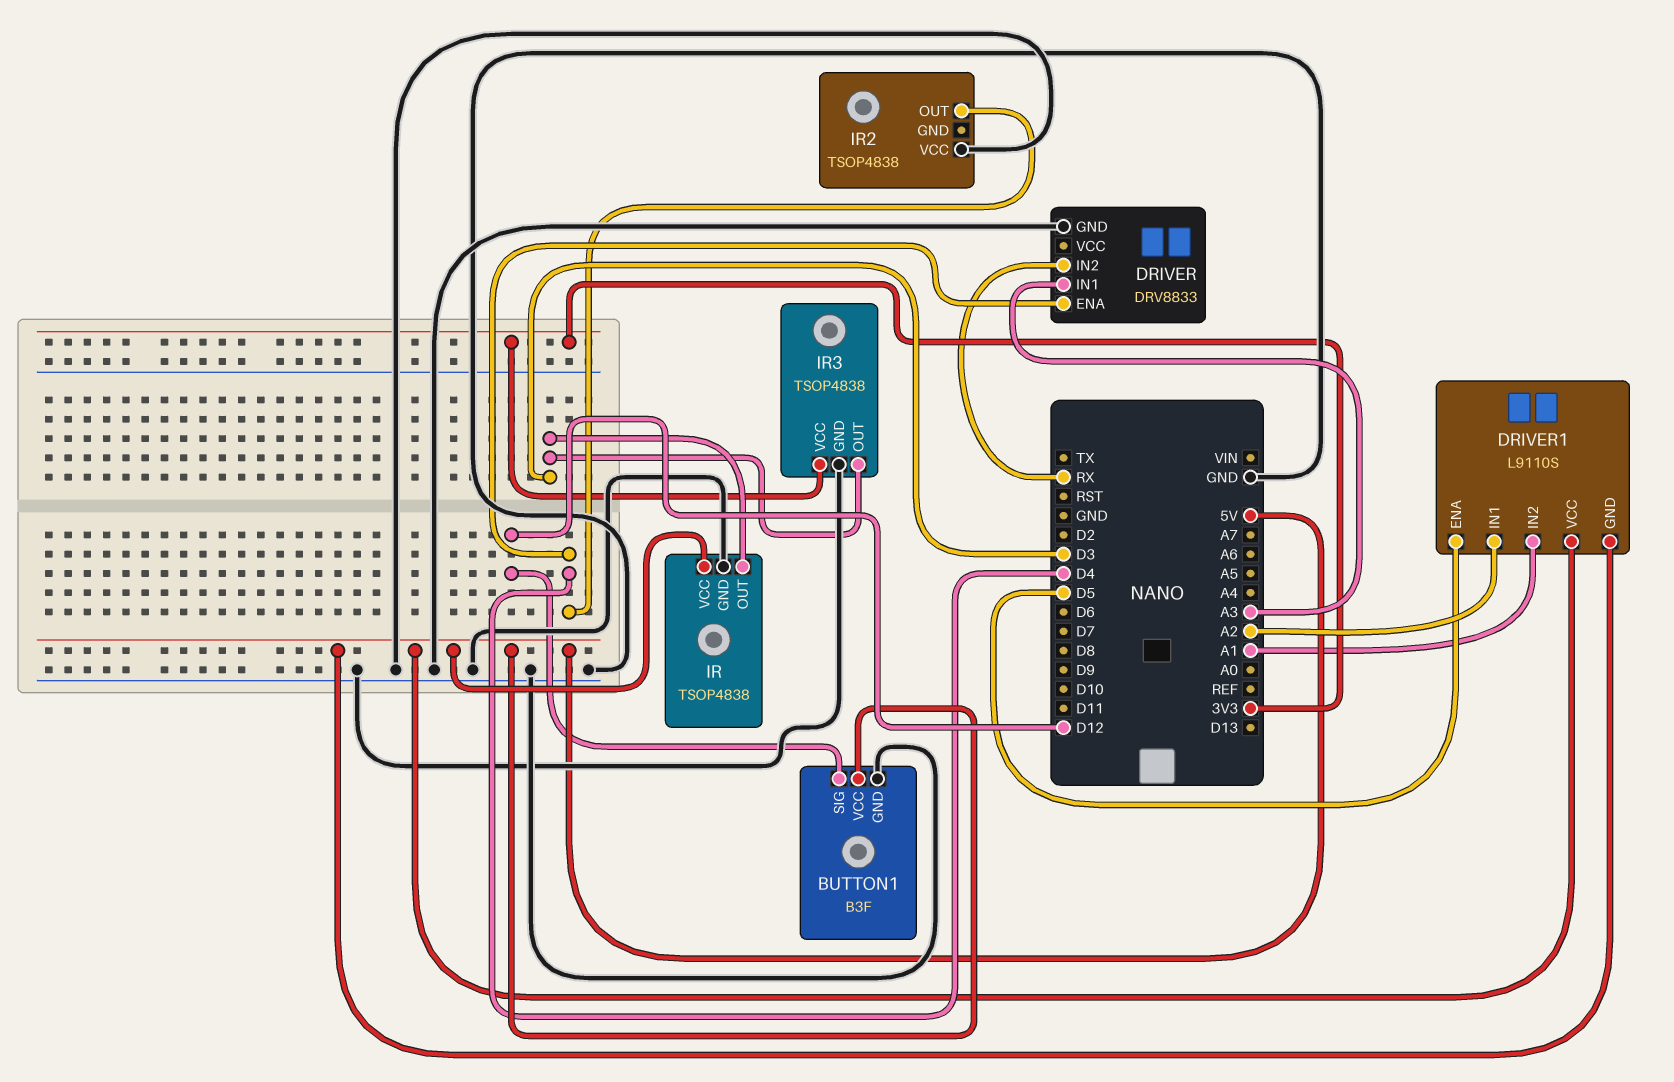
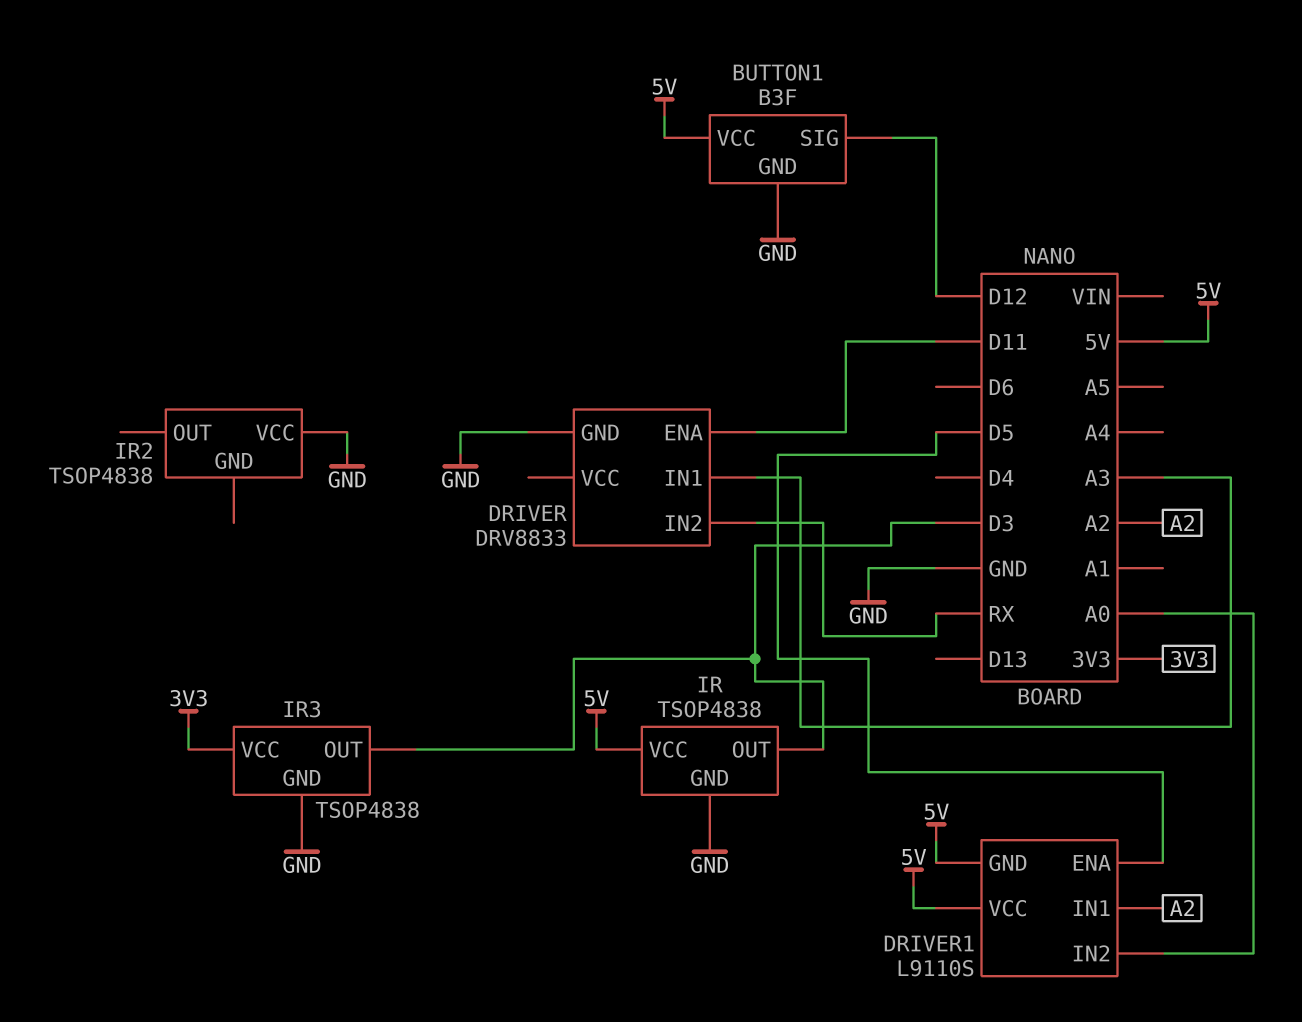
DRIVER pin ENA: D4 -> D11
DRIVER1 pin IN2: A1 -> A0
IR2 pin OUT: D4 -> none

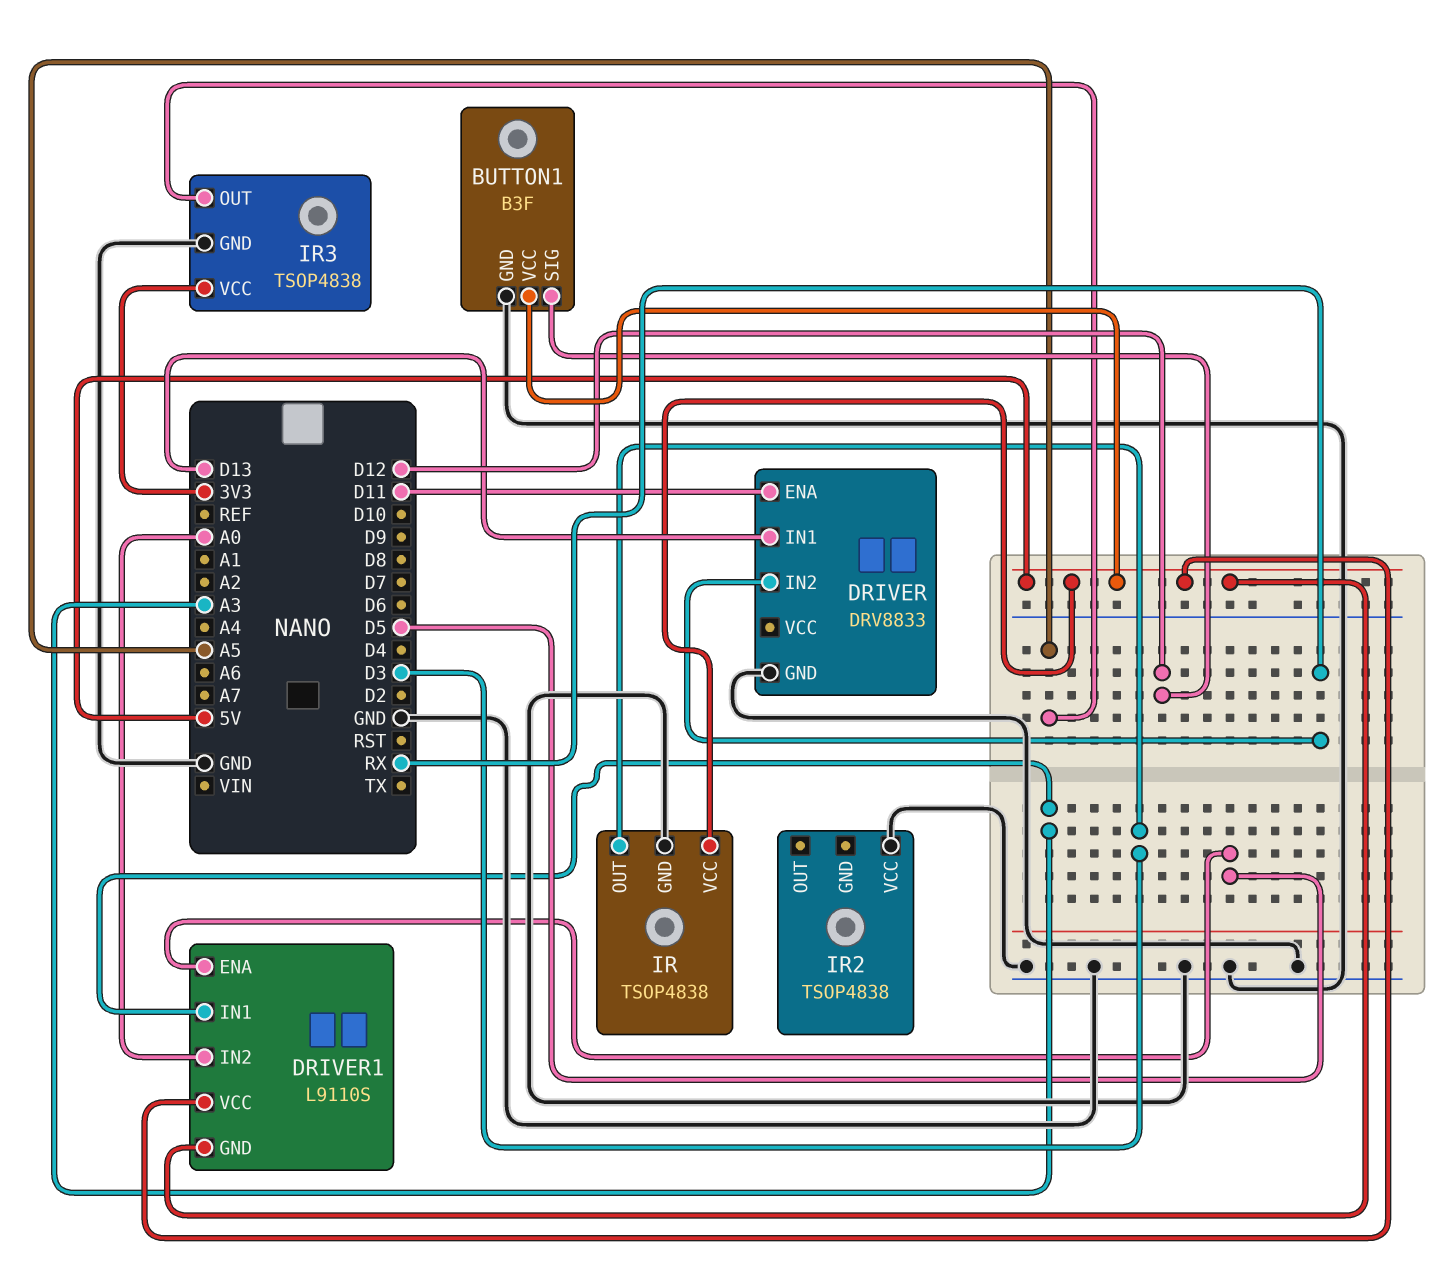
DRIVER pin IN1: A3 -> D13
DRIVER1 pin IN1: A2 -> A3
IR3 pin OUT: D3 -> A5

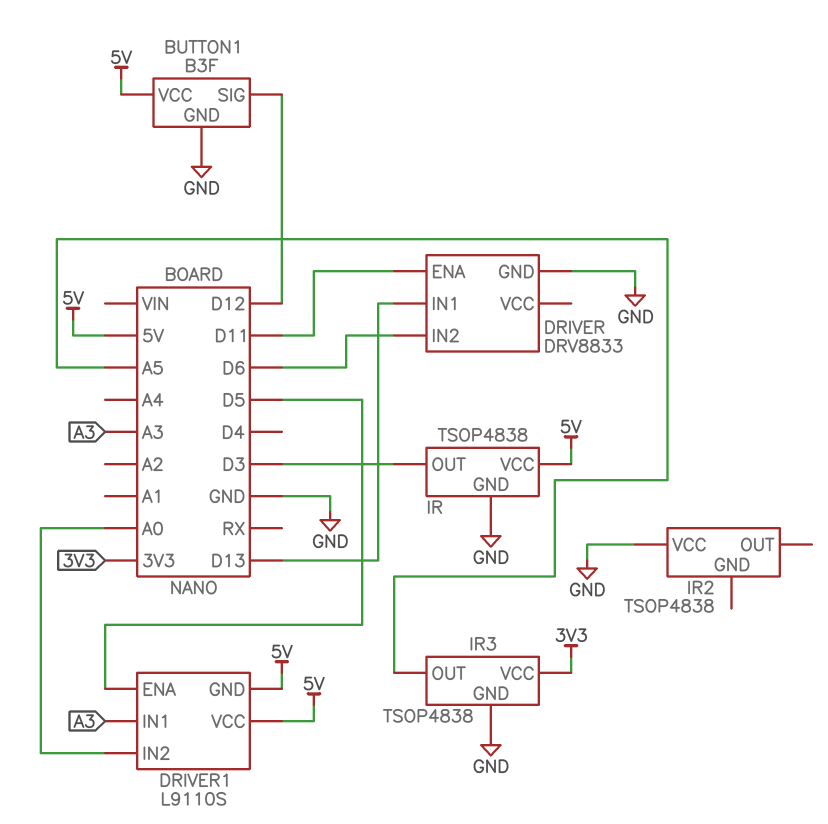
DRIVER pin IN2: RX -> D6

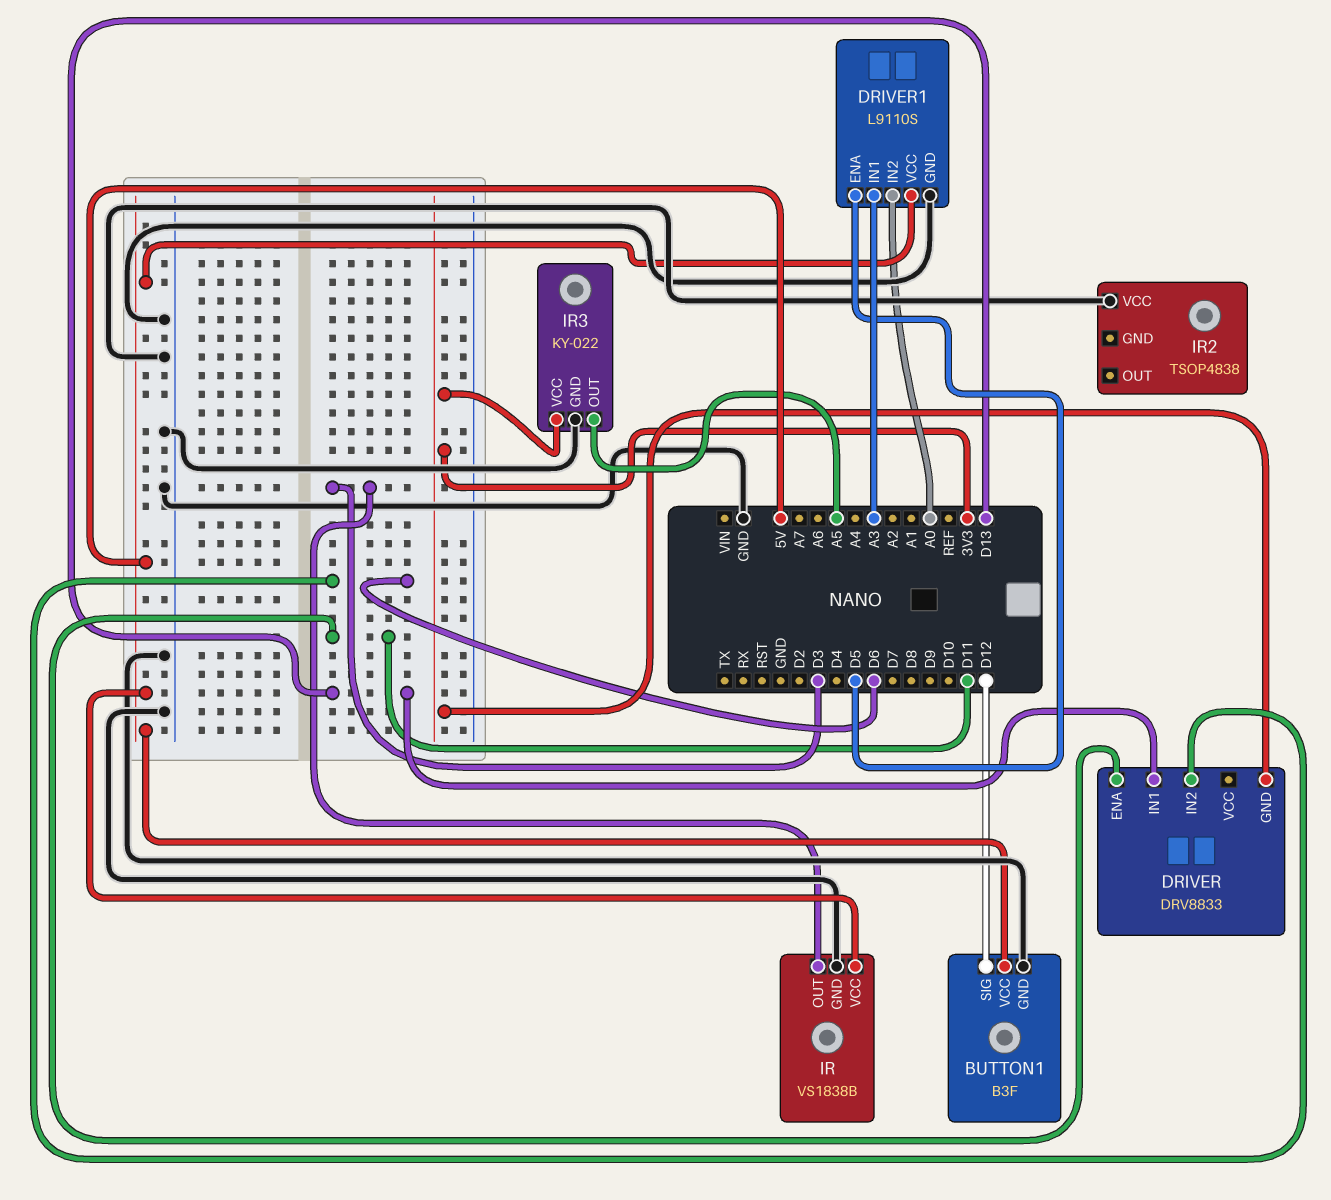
DRIVER pin GND: GND -> 3V3
DRIVER1 pin GND: 5V -> GND
IR: TSOP4838 -> VS1838B
IR3: TSOP4838 -> KY-022

